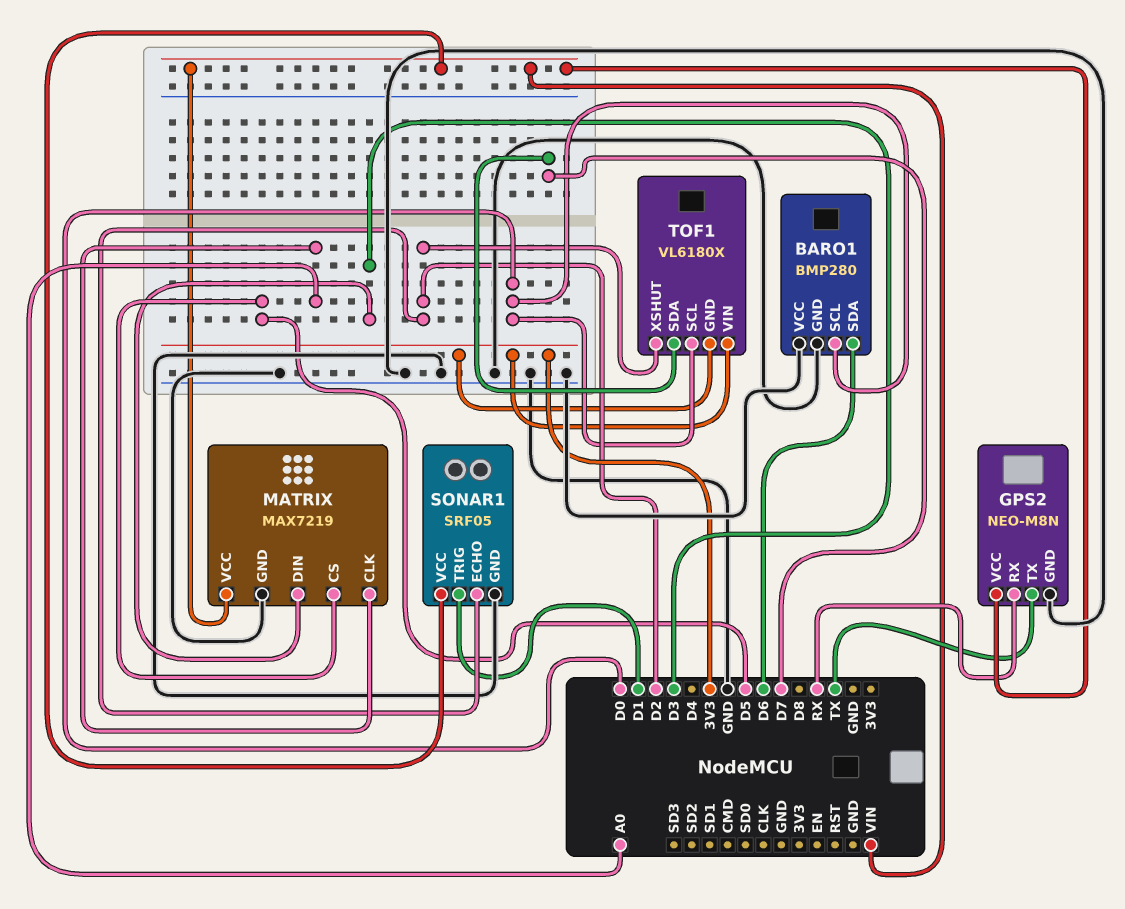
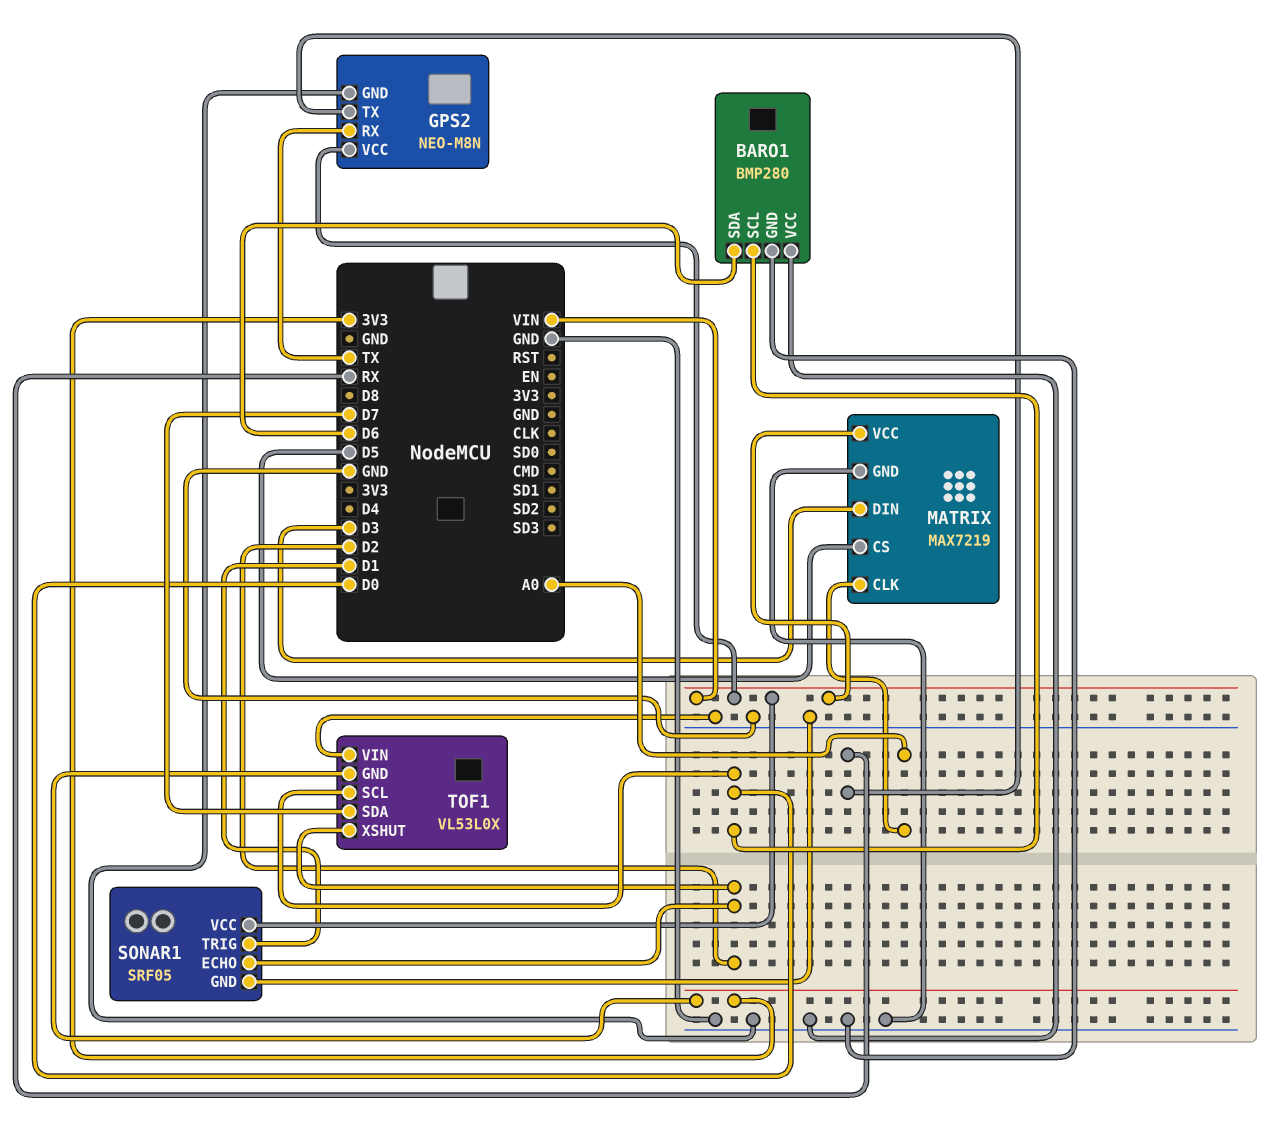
GPS2 pin RX: RX -> TX
GPS2 pin TX: TX -> RX
TOF1: VL6180X -> VL53L0X
TOF1 pin VIN: 3V3 -> GND

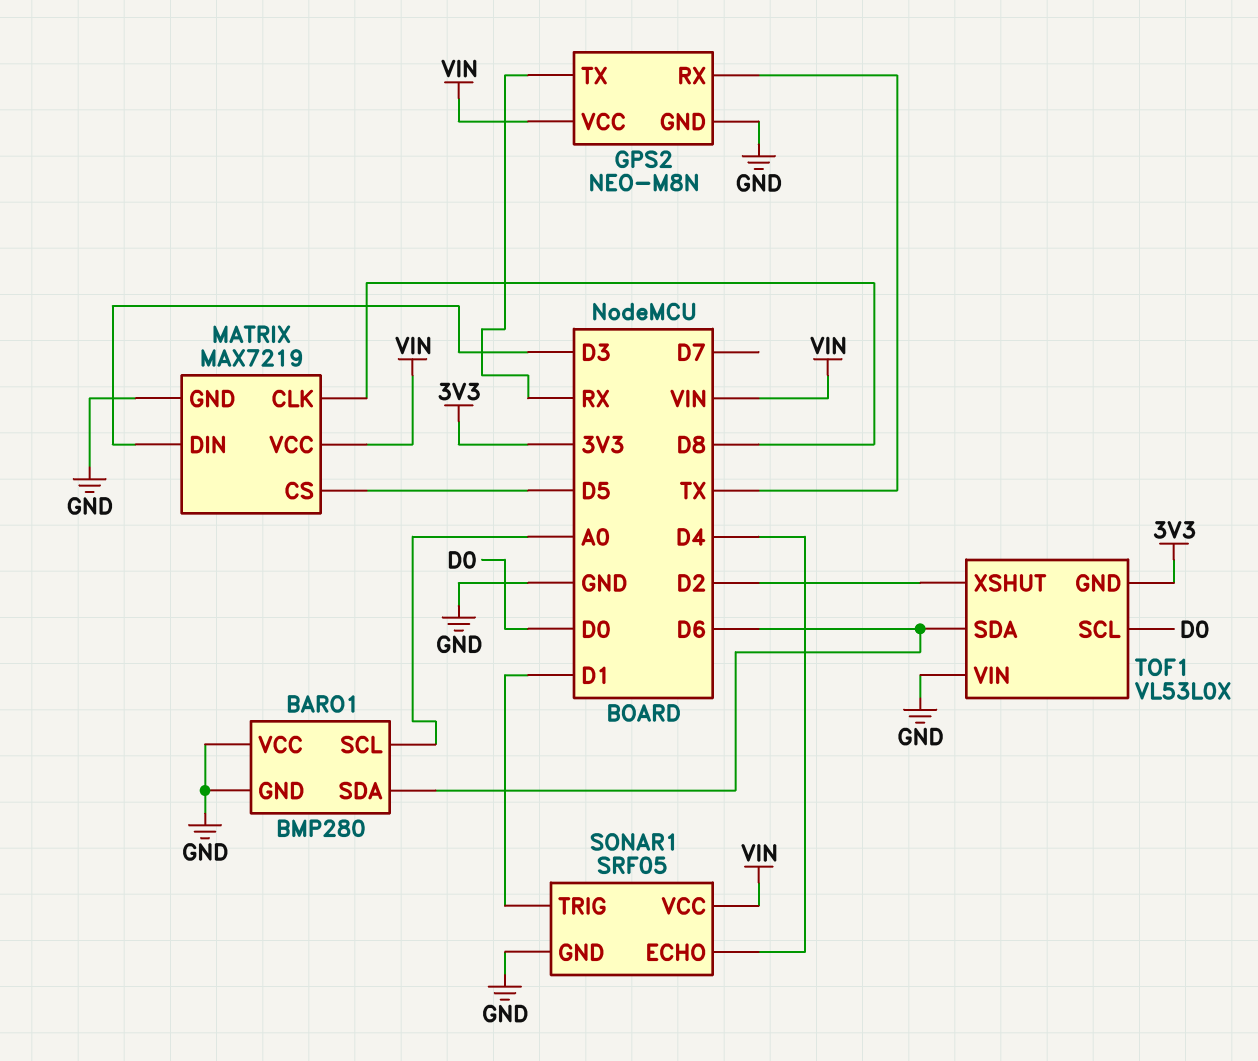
BARO1 pin SCL: D0 -> A0
MATRIX pin CLK: A0 -> D8
SONAR1 pin ECHO: D2 -> D4
TOF1 pin SDA: D7 -> D6

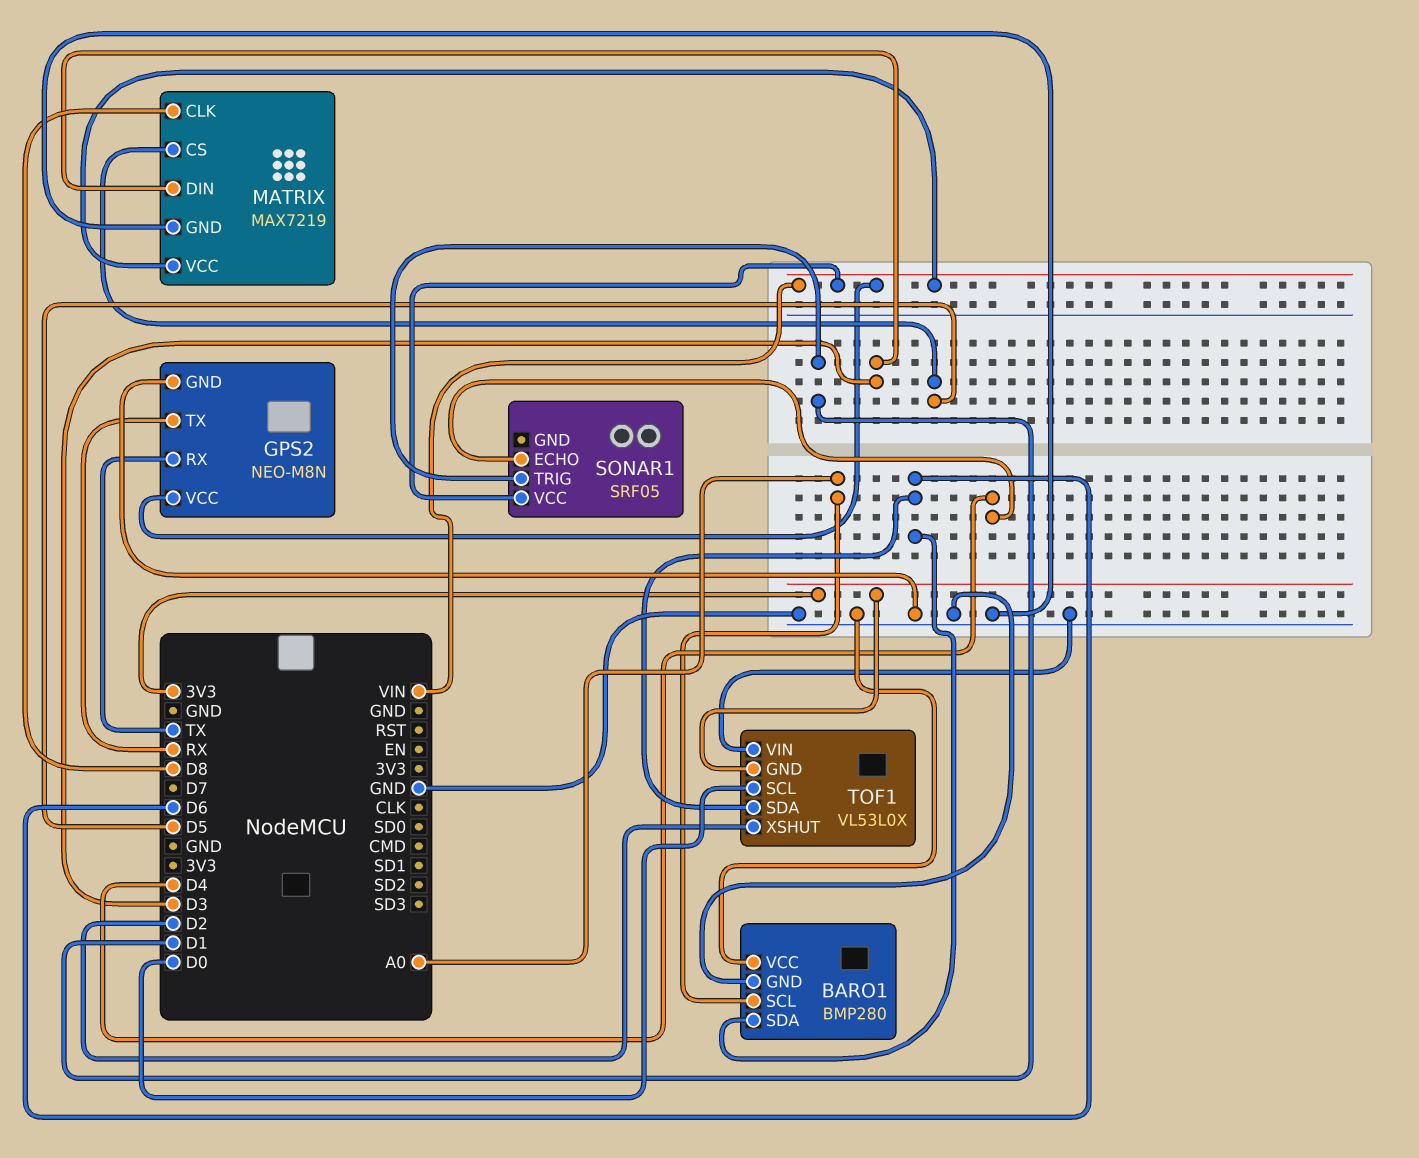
SONAR1 pin GND: GND -> none

